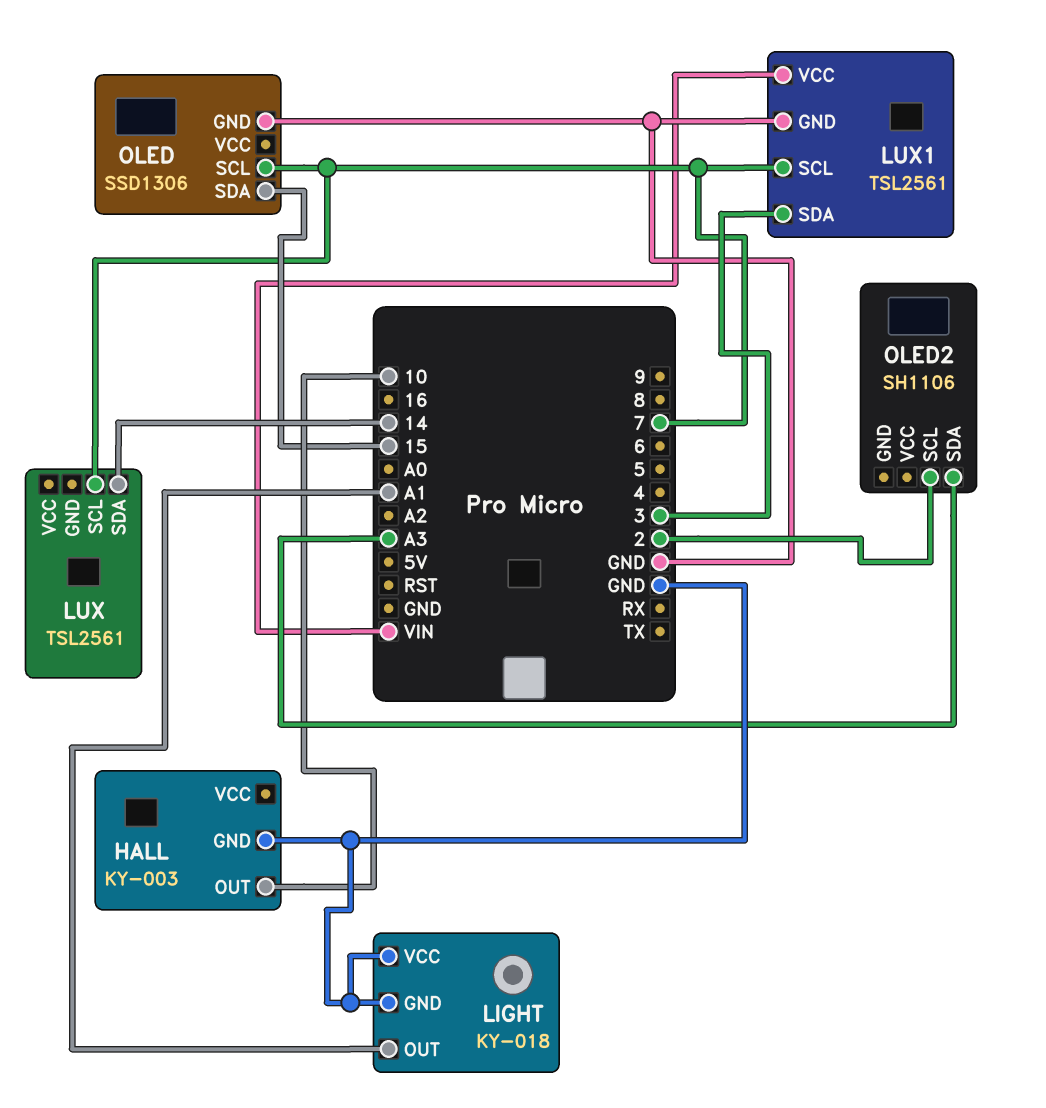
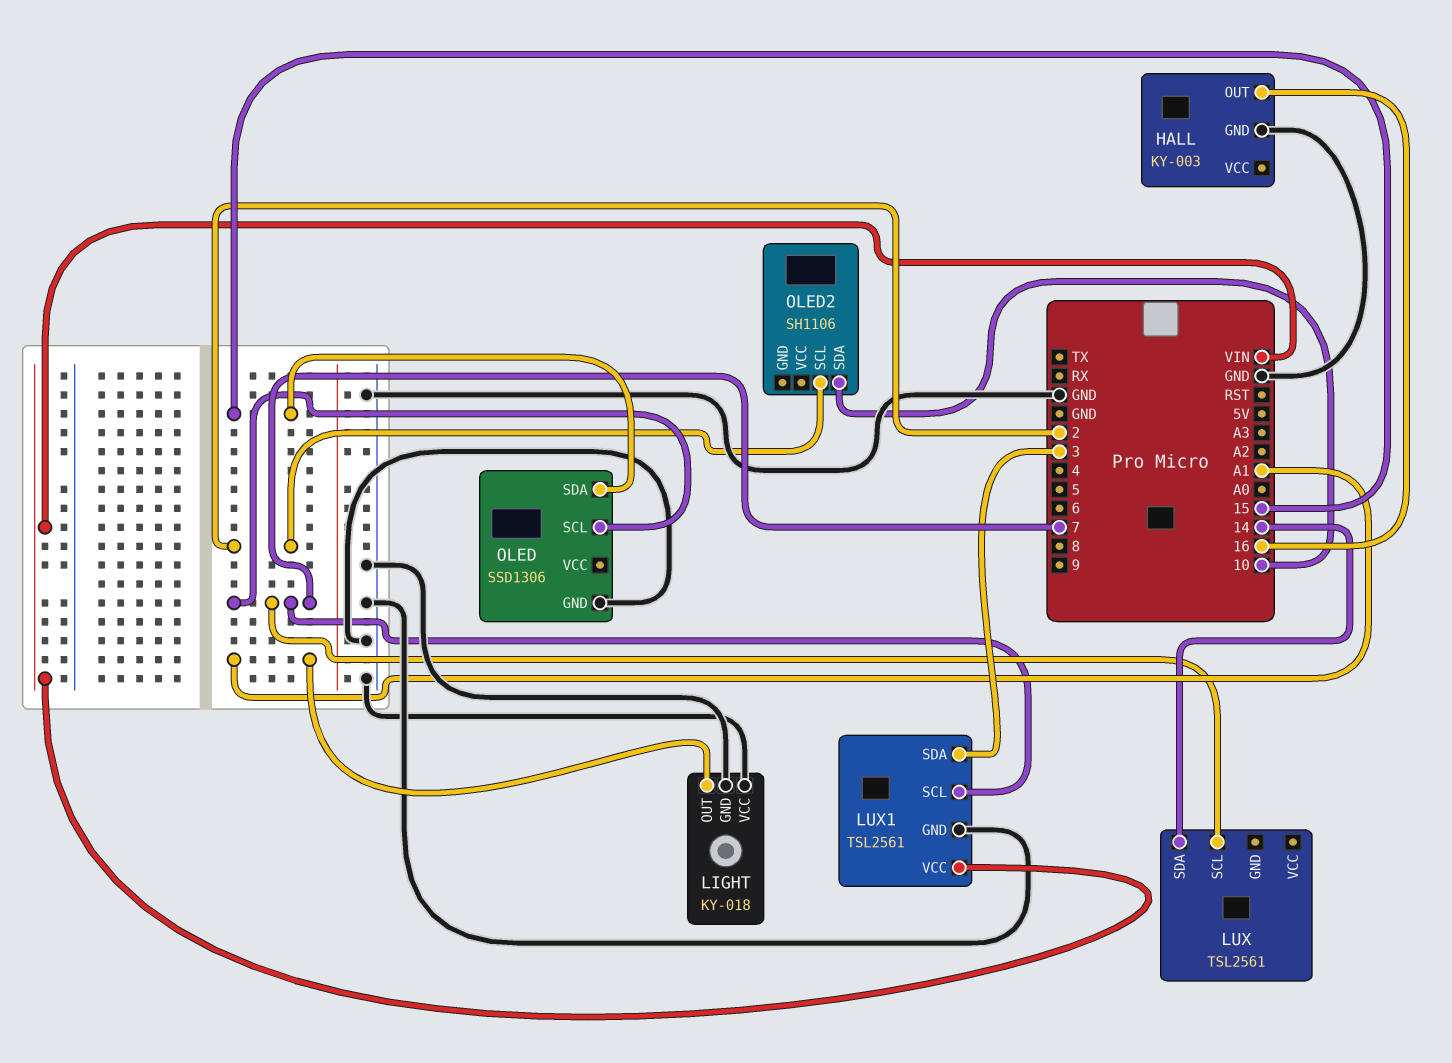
HALL pin OUT: 10 -> 16
OLED2 pin SDA: A3 -> 10

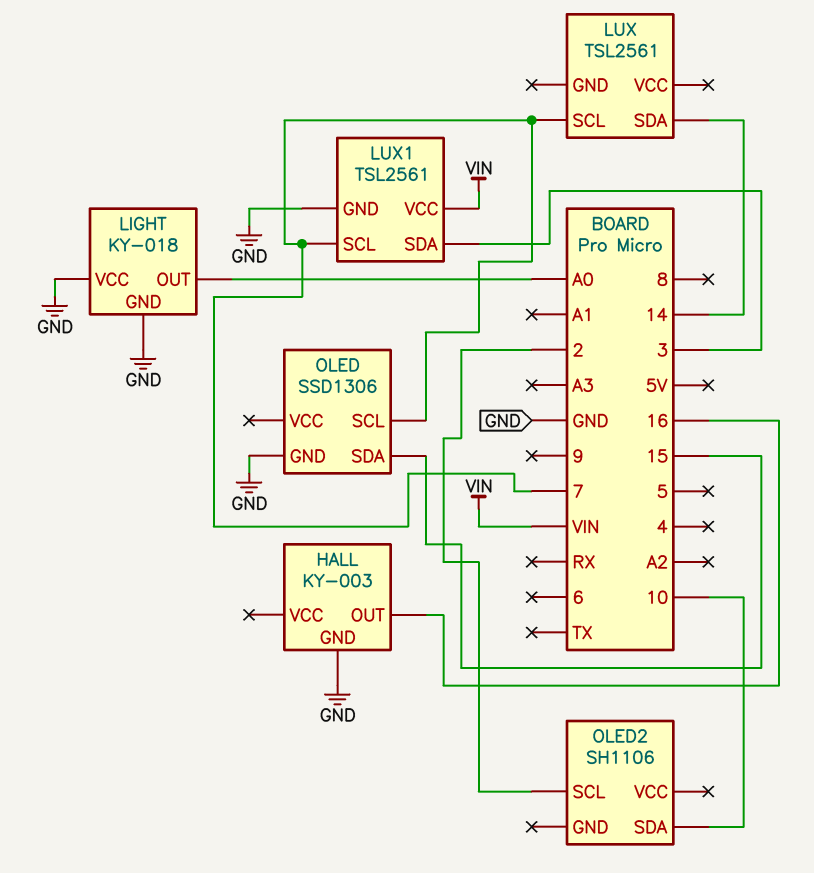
LIGHT pin OUT: A1 -> A0

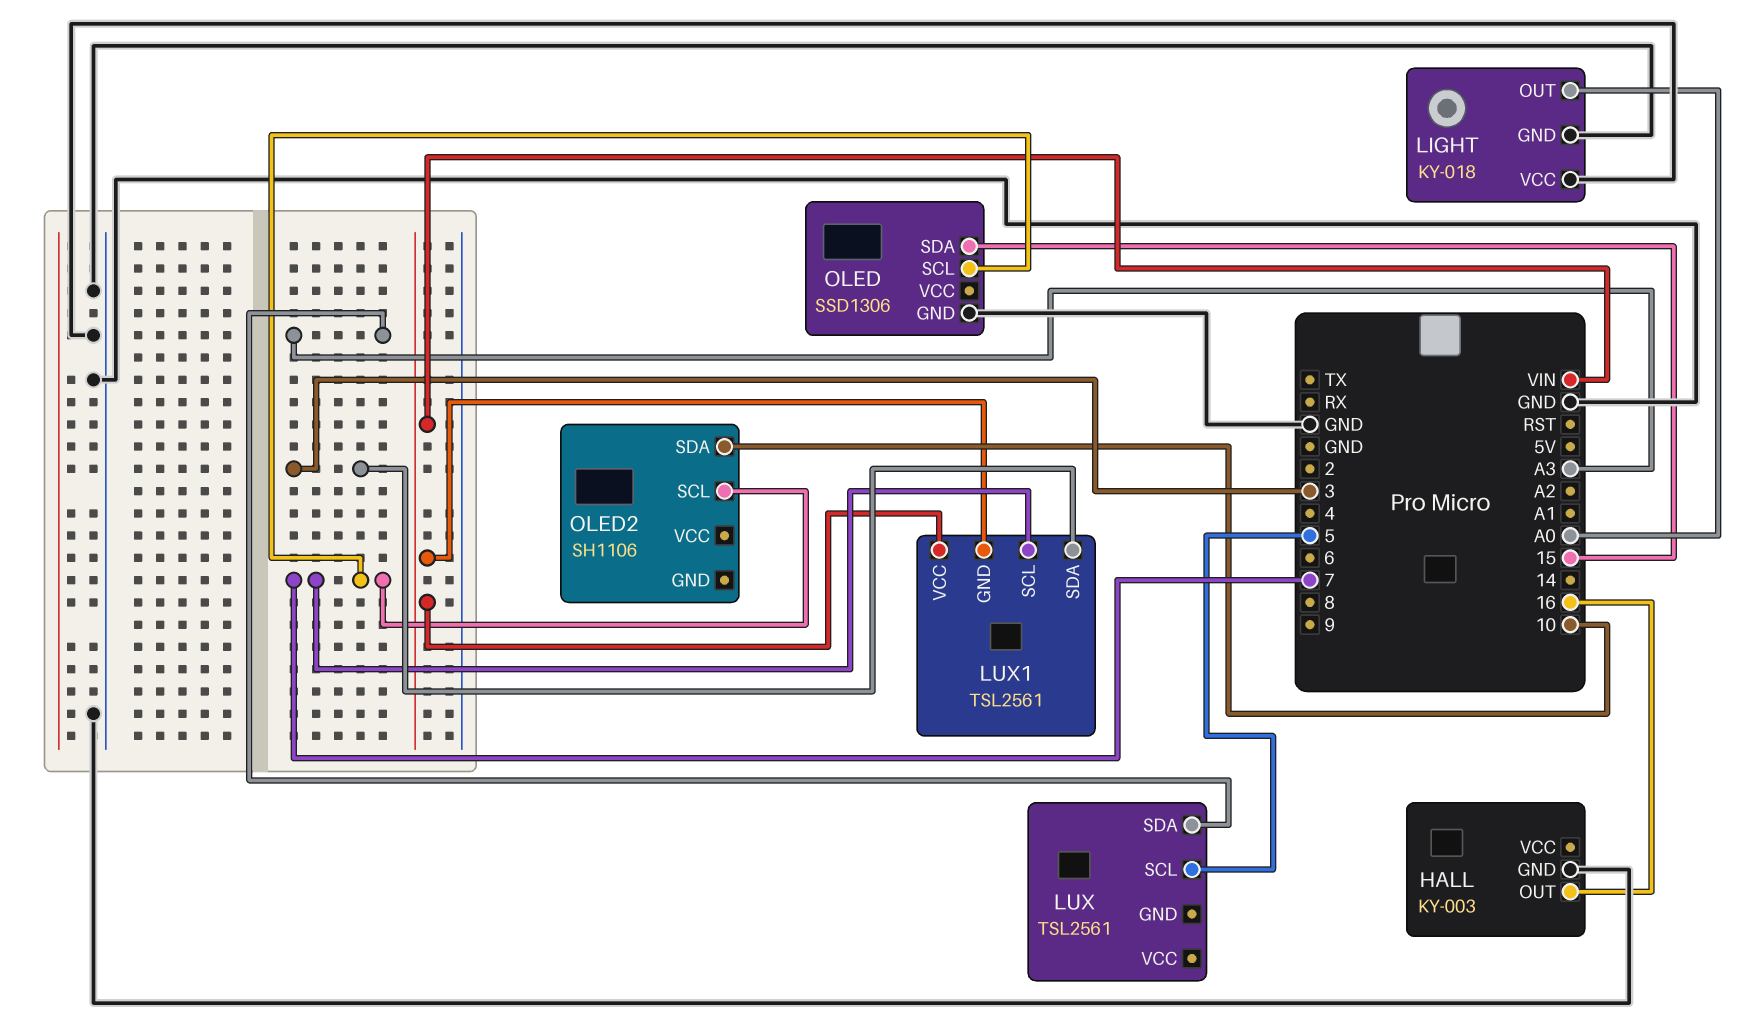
LUX pin SCL: 7 -> 5
LUX pin SDA: 14 -> A3
LUX1 pin GND: GND -> VIN
OLED2 pin SCL: 2 -> 7

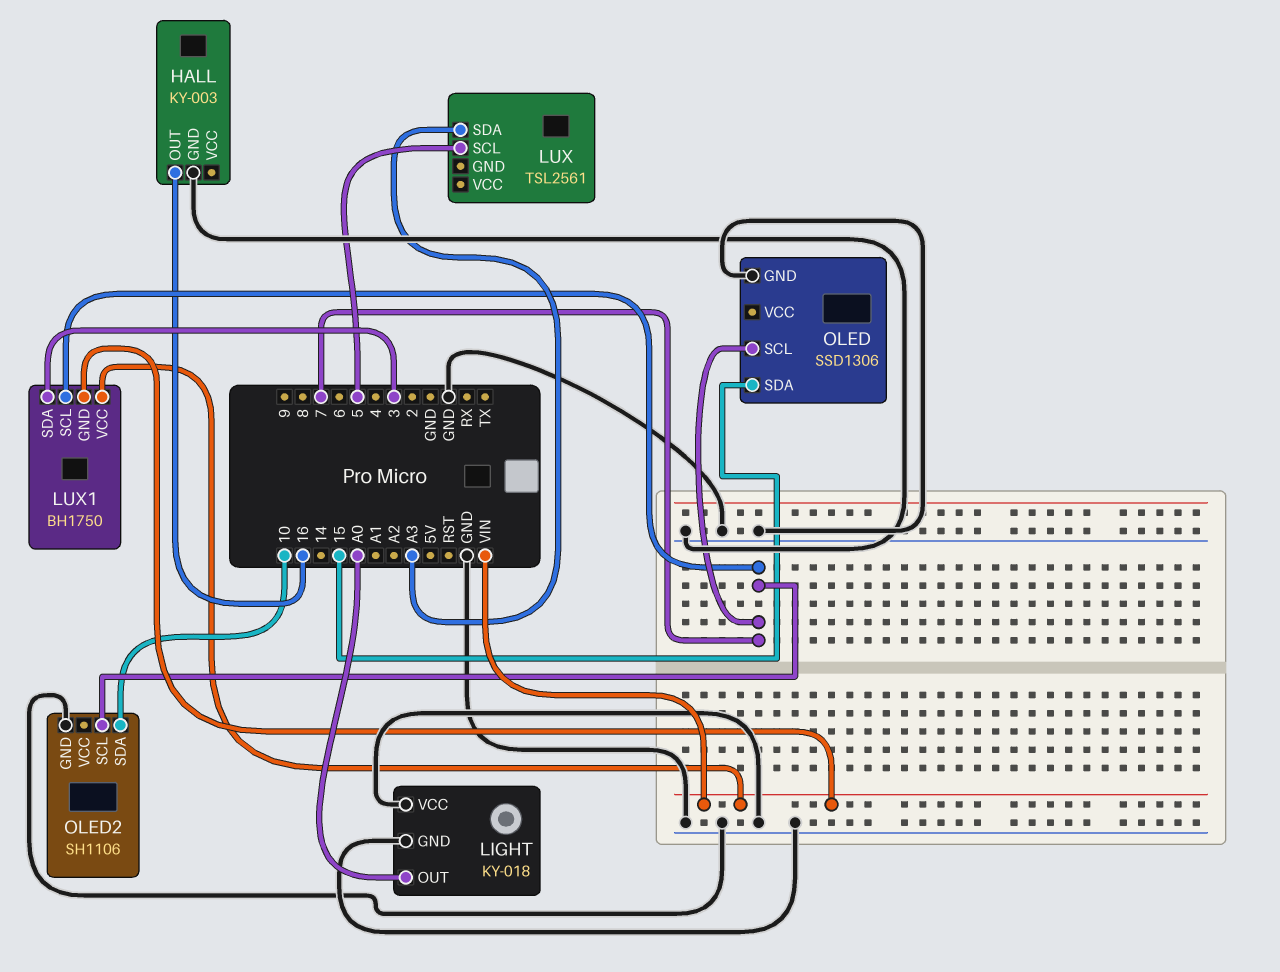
LUX1: TSL2561 -> BH1750
OLED2 pin GND: none -> GND

